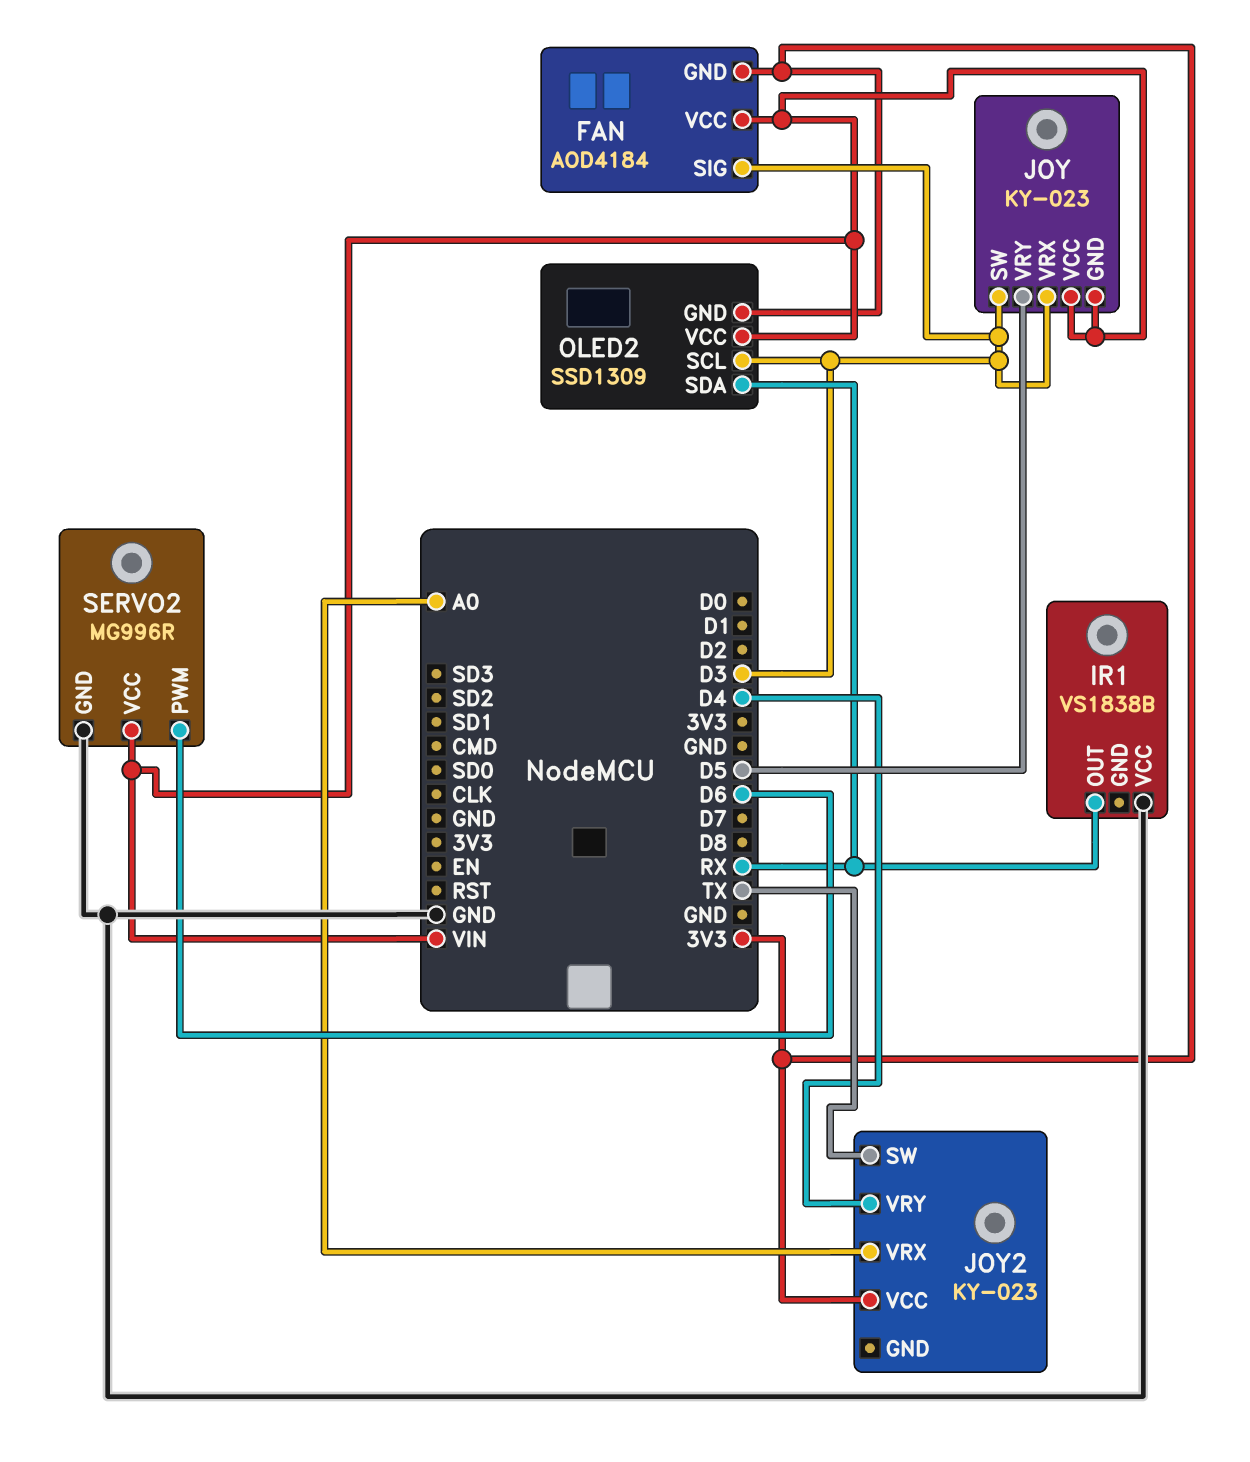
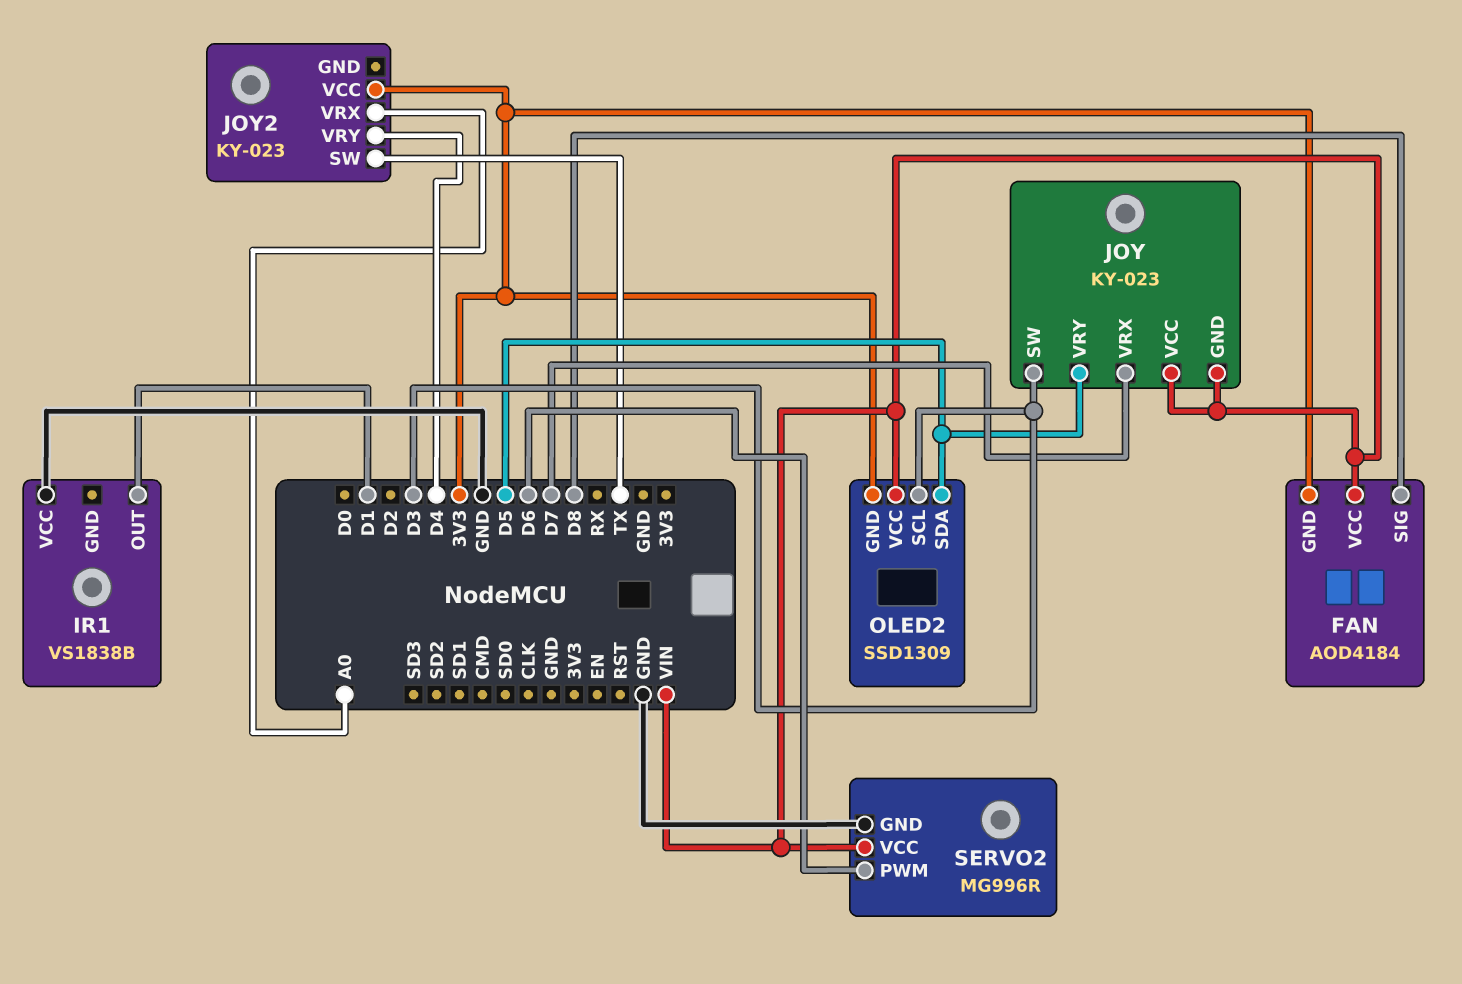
FAN pin SIG: D3 -> D8
IR1 pin OUT: RX -> D1
JOY pin VRX: D3 -> D7
OLED2 pin SDA: RX -> D5

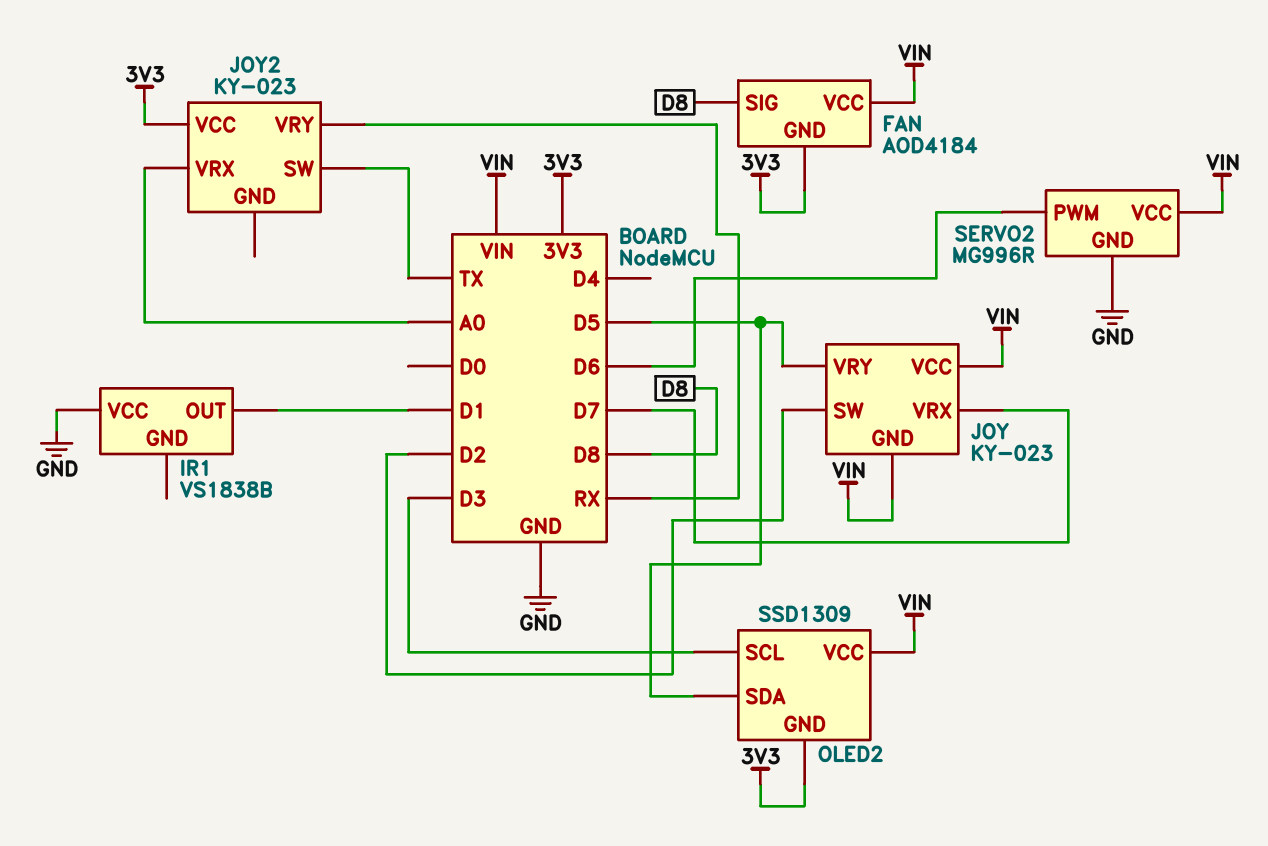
JOY pin SW: D3 -> D2
JOY2 pin VRY: D4 -> RX

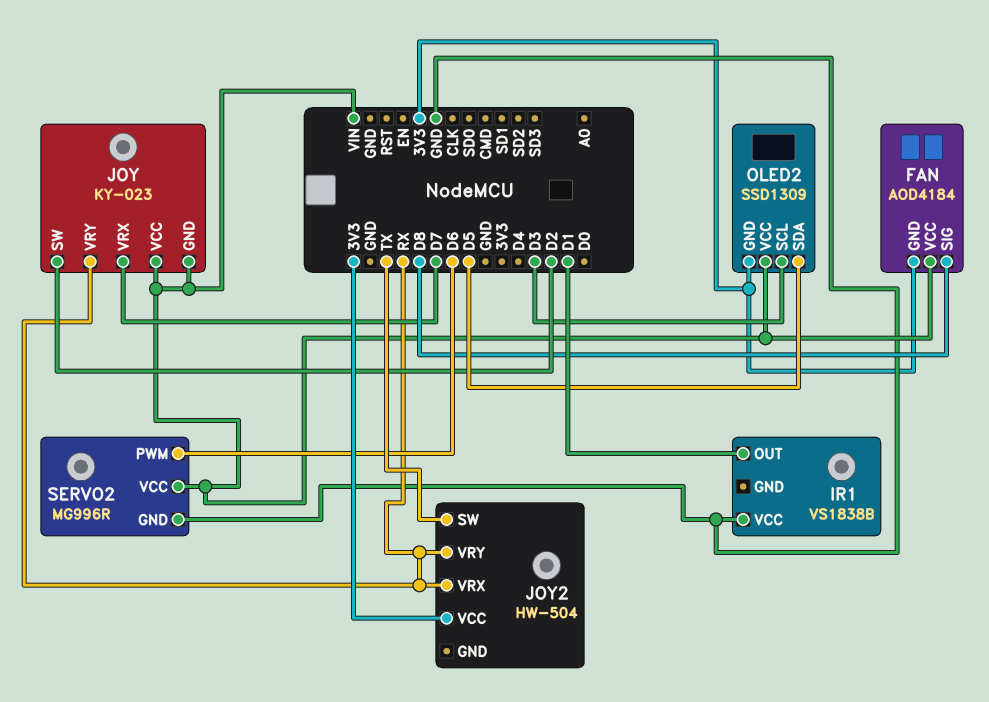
JOY pin VRY: D5 -> RX
JOY2: KY-023 -> HW-504
JOY2 pin VRX: A0 -> RX

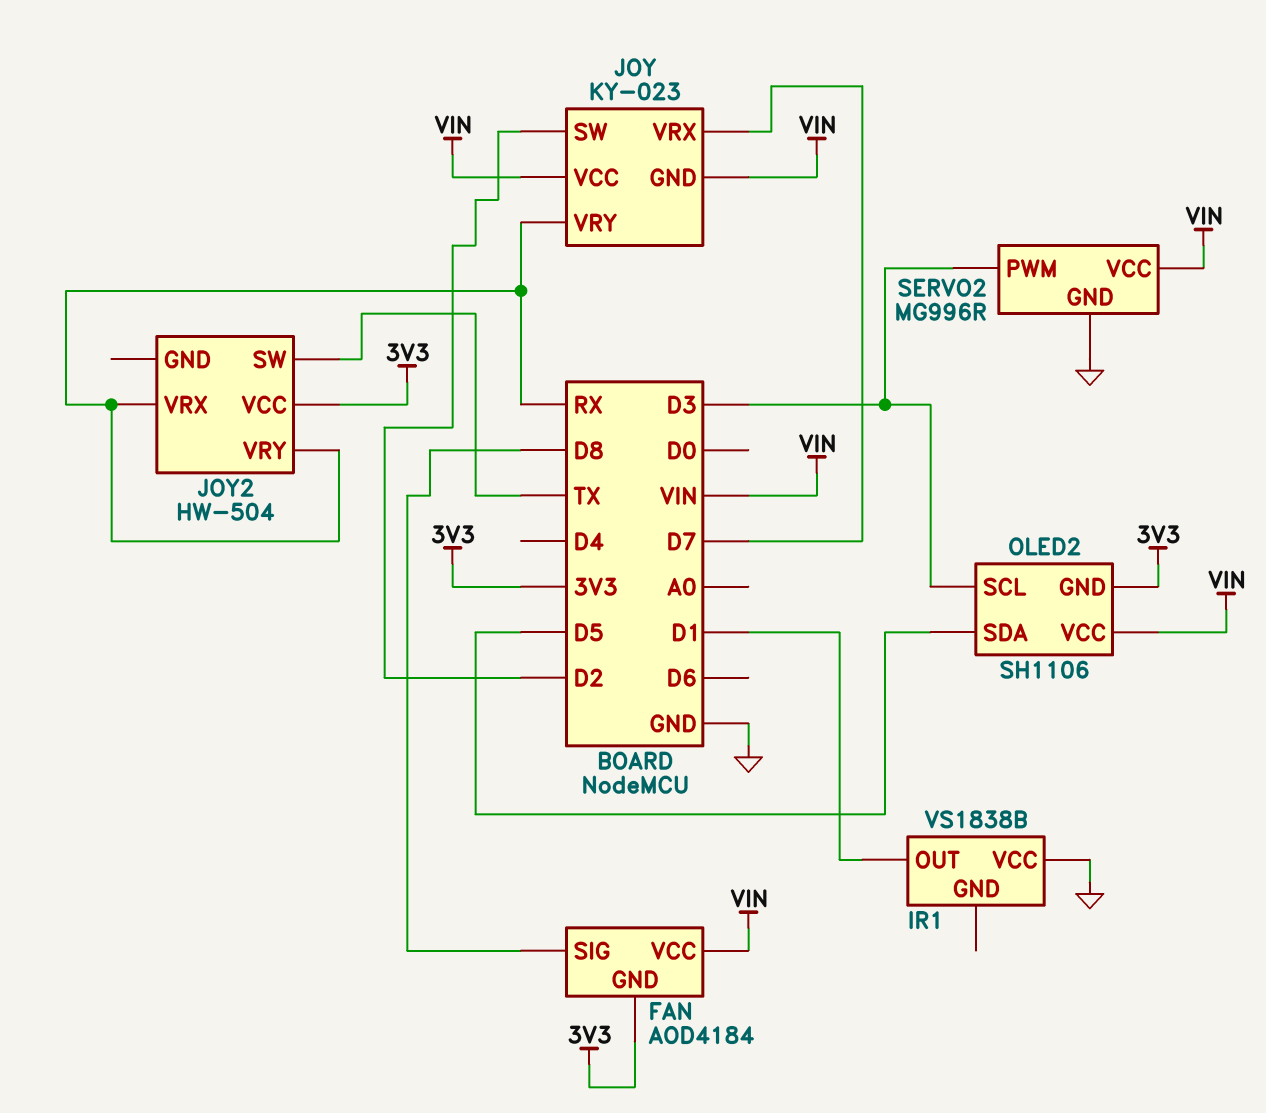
OLED2: SSD1309 -> SH1106
SERVO2 pin PWM: D6 -> D3

